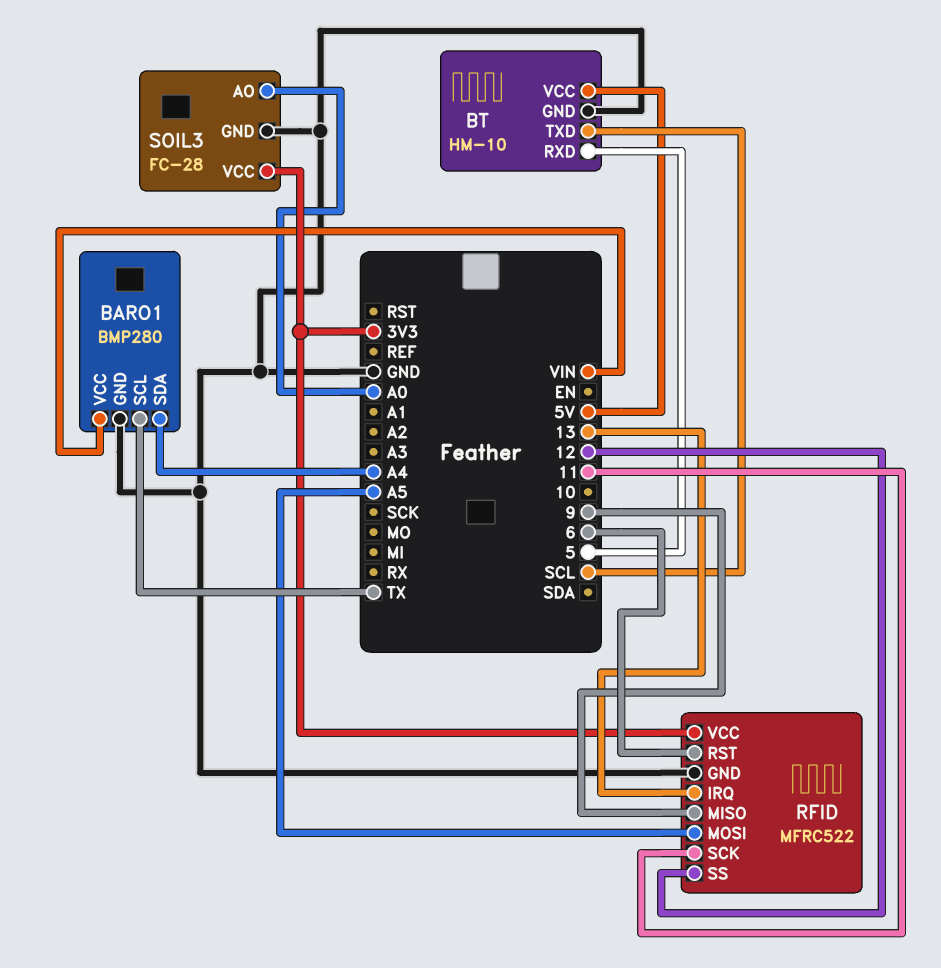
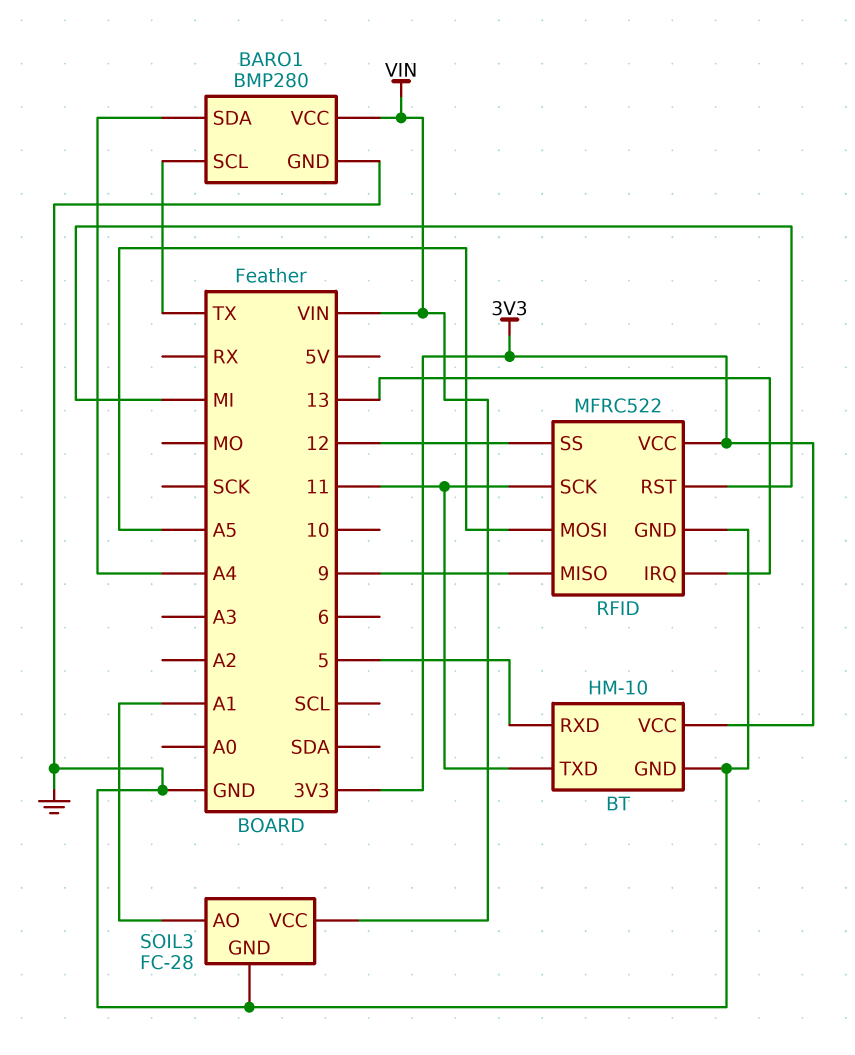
BT pin TXD: SCL -> 11
BT pin VCC: 5V -> 3V3
RFID pin RST: 6 -> MI
SOIL3 pin AO: A0 -> A1
SOIL3 pin VCC: 3V3 -> VIN

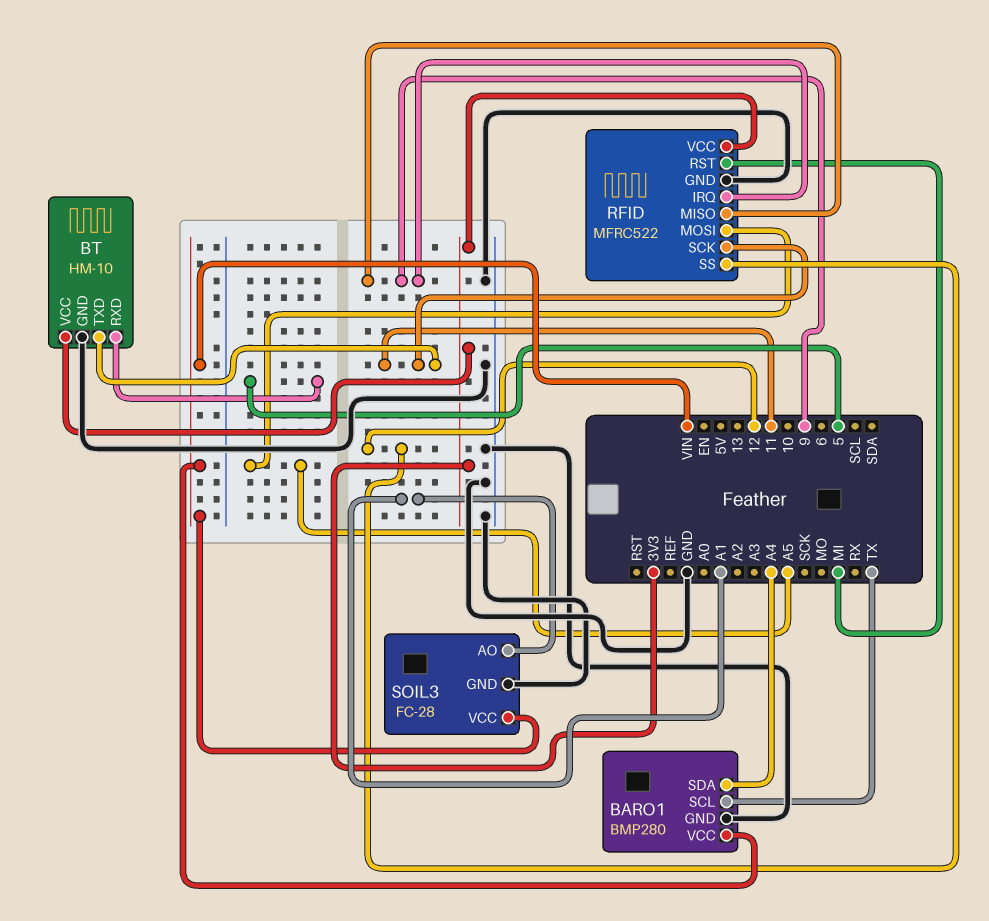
RFID pin IRQ: 13 -> 9

